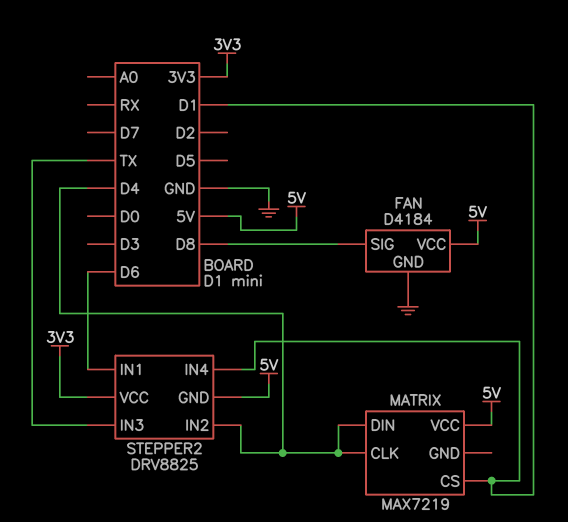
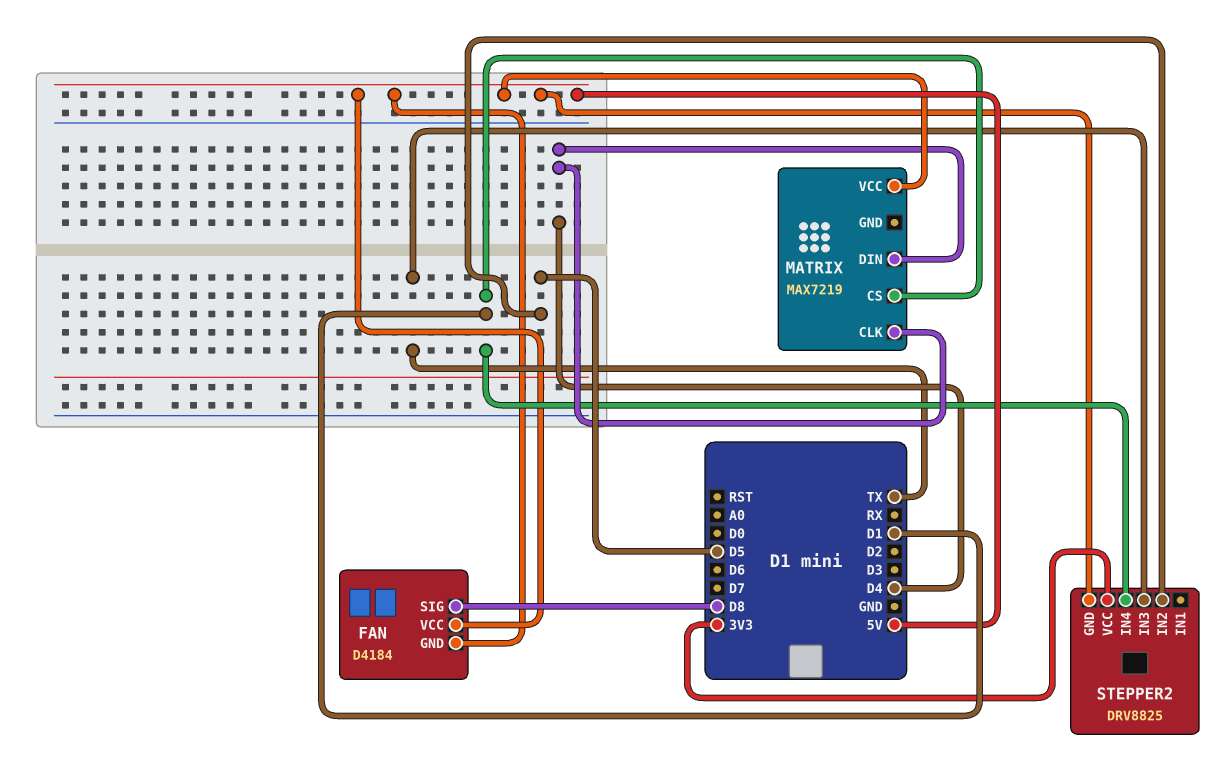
FAN pin GND: GND -> 5V
STEPPER2 pin IN1: D6 -> none
STEPPER2 pin IN2: D4 -> D5

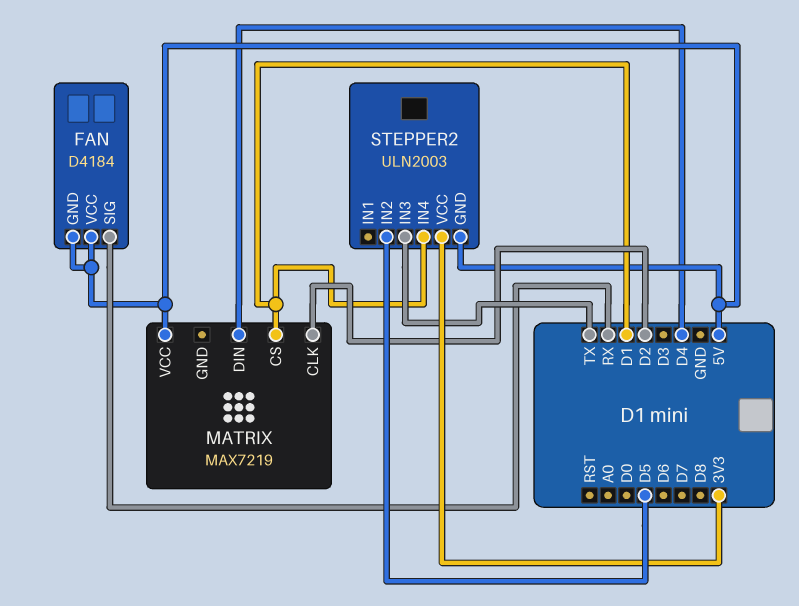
FAN pin SIG: D8 -> RX
MATRIX pin CLK: D4 -> D2
STEPPER2: DRV8825 -> ULN2003

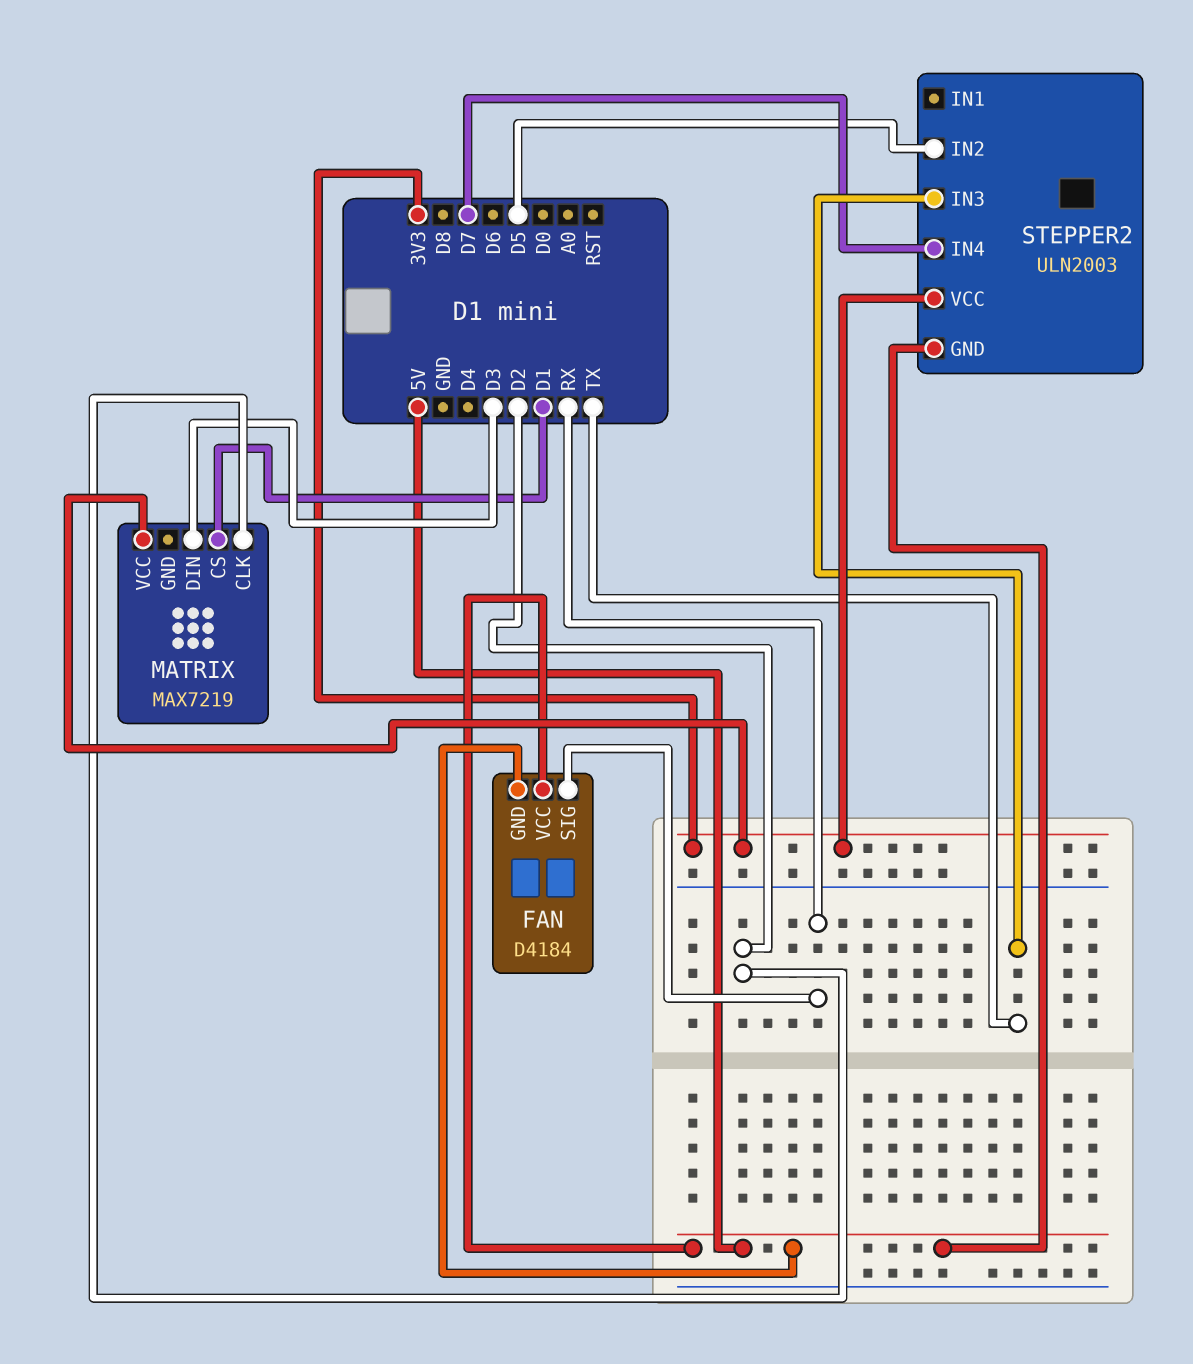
MATRIX pin DIN: D4 -> D3
MATRIX pin VCC: 5V -> 3V3
STEPPER2 pin IN4: D1 -> D7

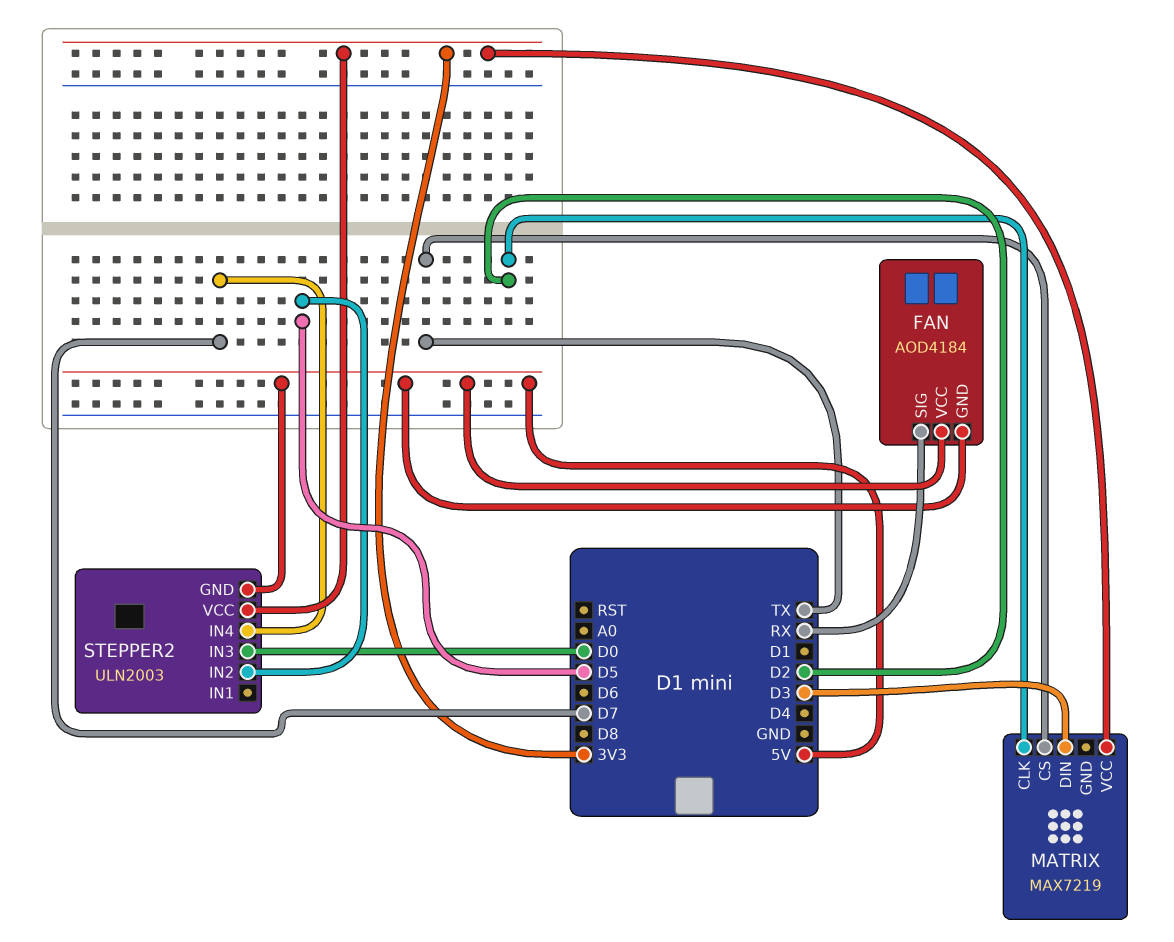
FAN: D4184 -> AOD4184
MATRIX pin CS: D1 -> TX
STEPPER2 pin IN3: TX -> D0

